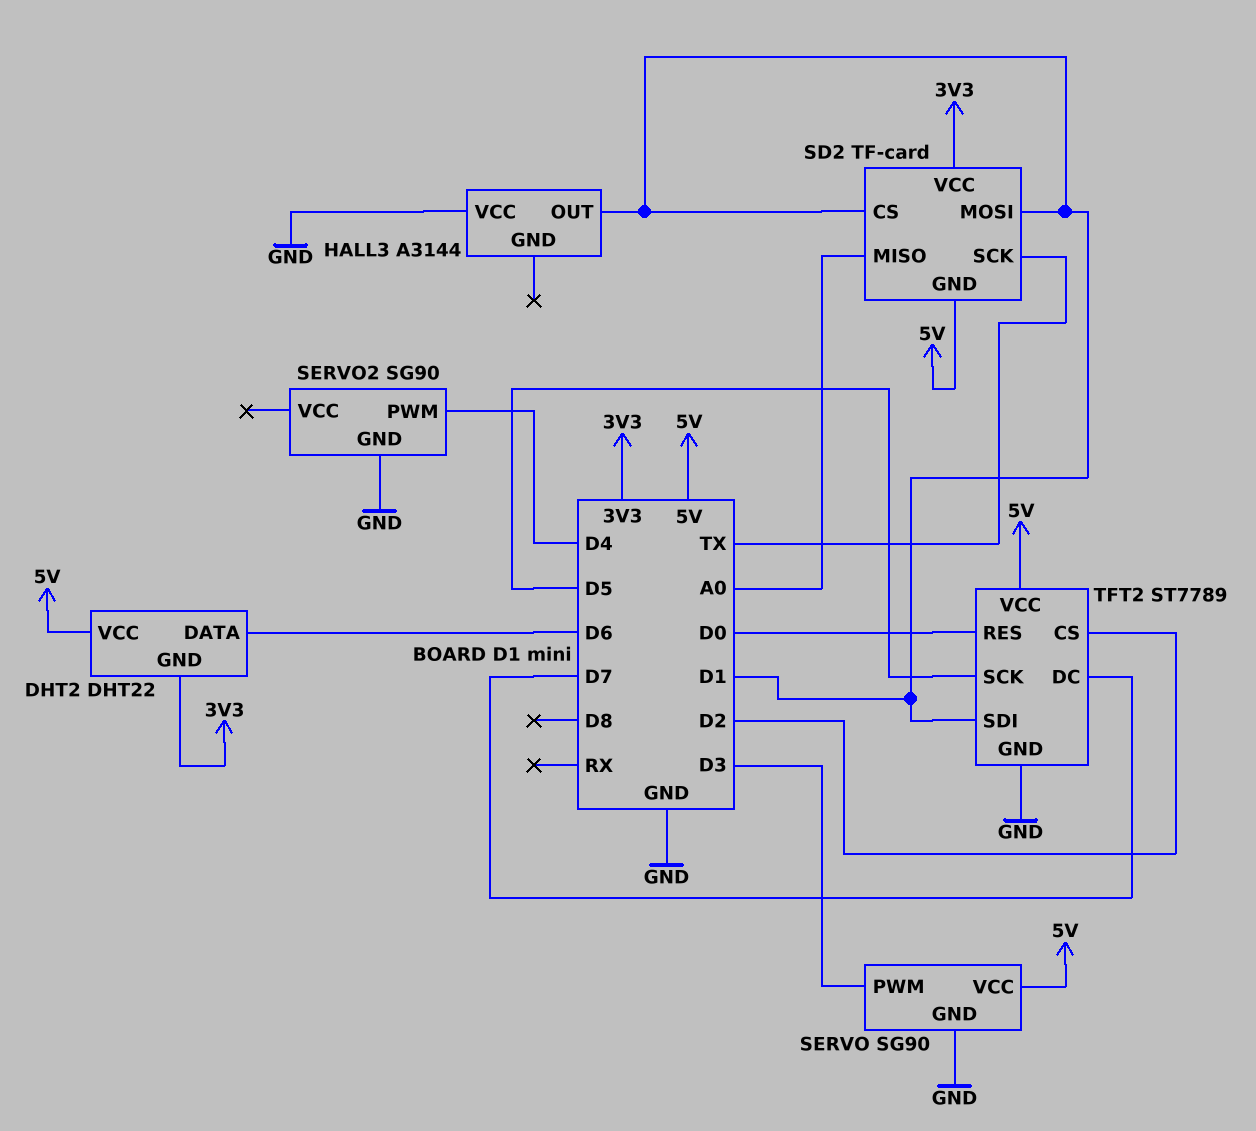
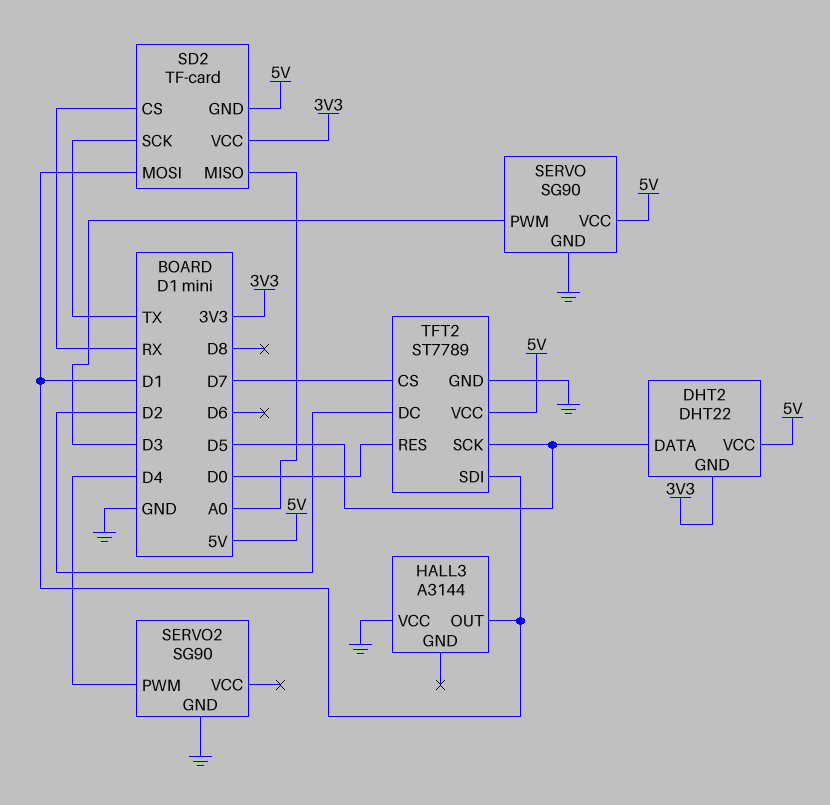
DHT2 pin DATA: D6 -> D5
SD2 pin CS: D1 -> RX
TFT2 pin CS: D2 -> D7
TFT2 pin DC: D7 -> D2

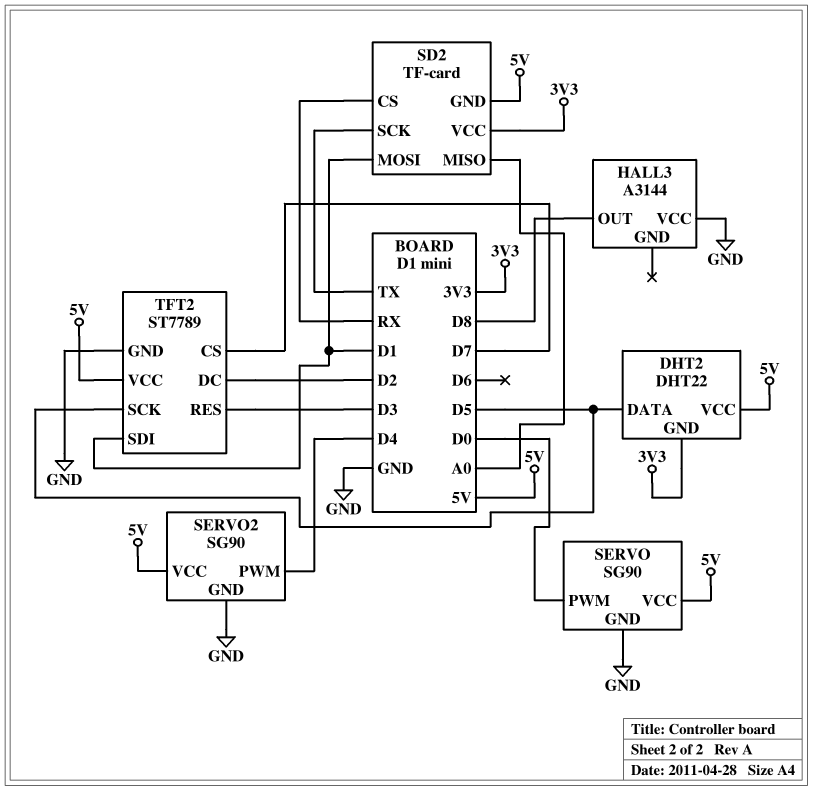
HALL3 pin OUT: D1 -> D8
SERVO pin PWM: D3 -> D0
SERVO2 pin VCC: none -> 5V
TFT2 pin RES: D0 -> D3

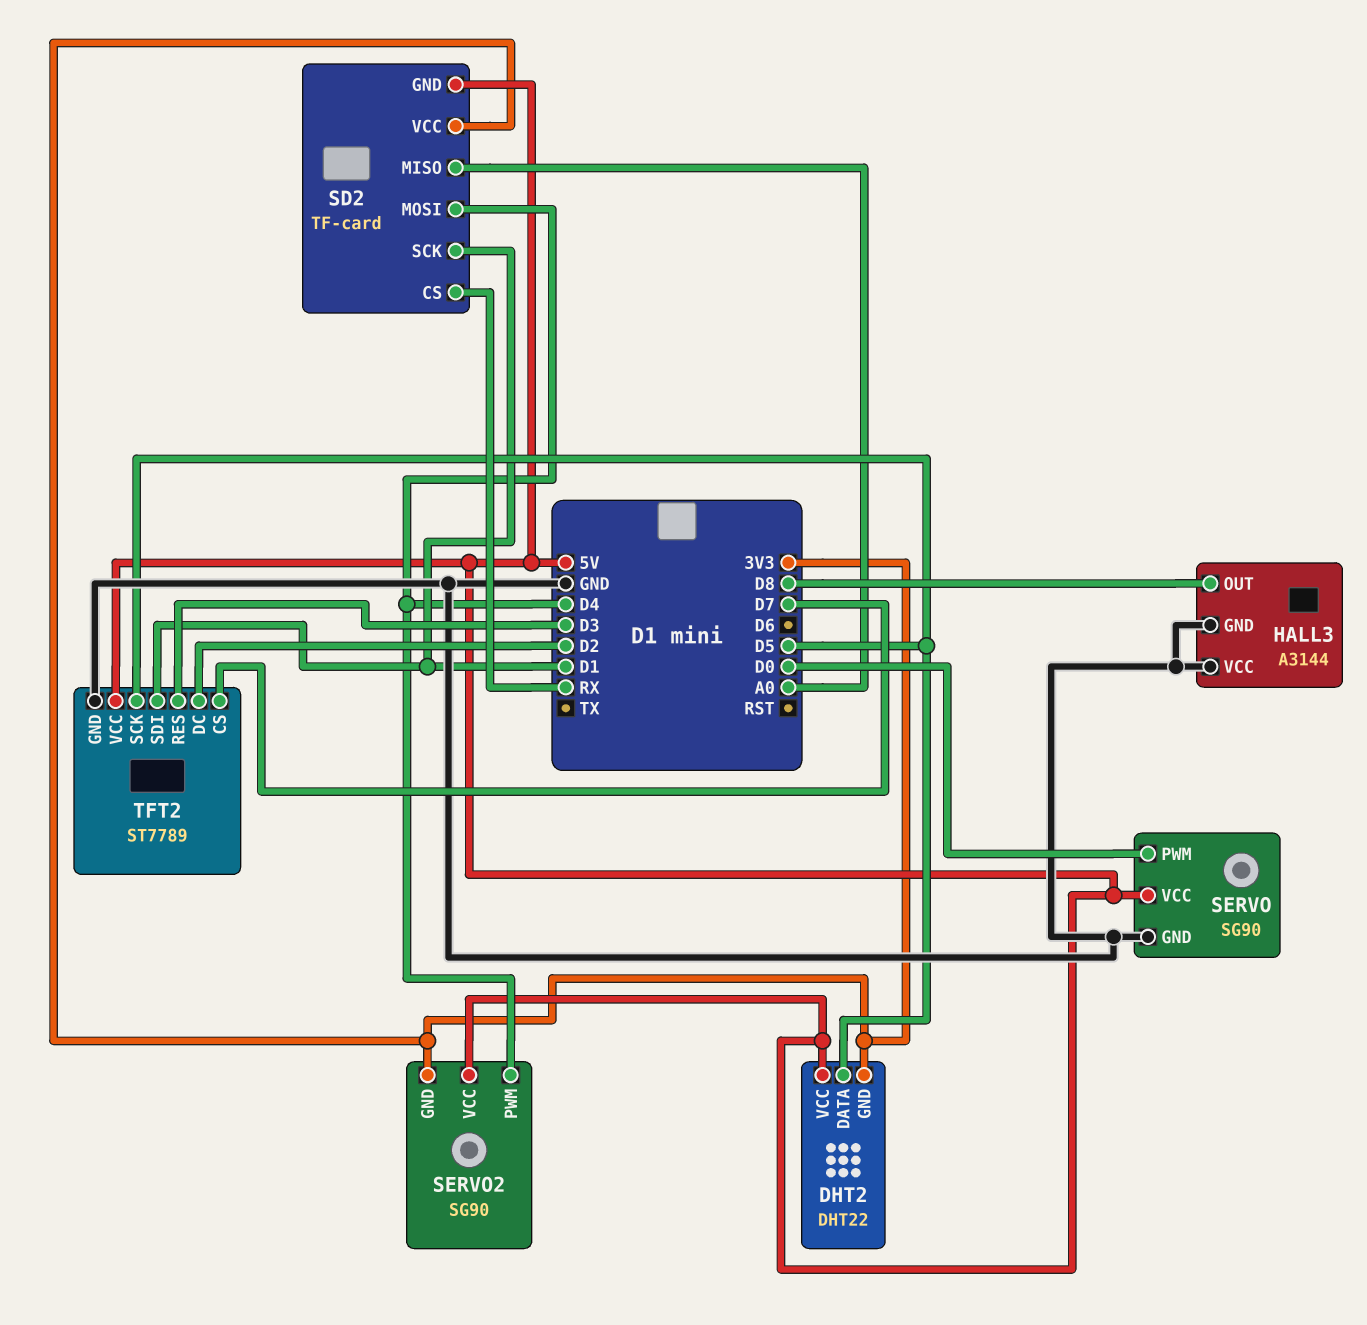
HALL3 pin GND: none -> GND
SD2 pin MOSI: D1 -> D4
SD2 pin SCK: TX -> D1
SERVO2 pin GND: GND -> 3V3

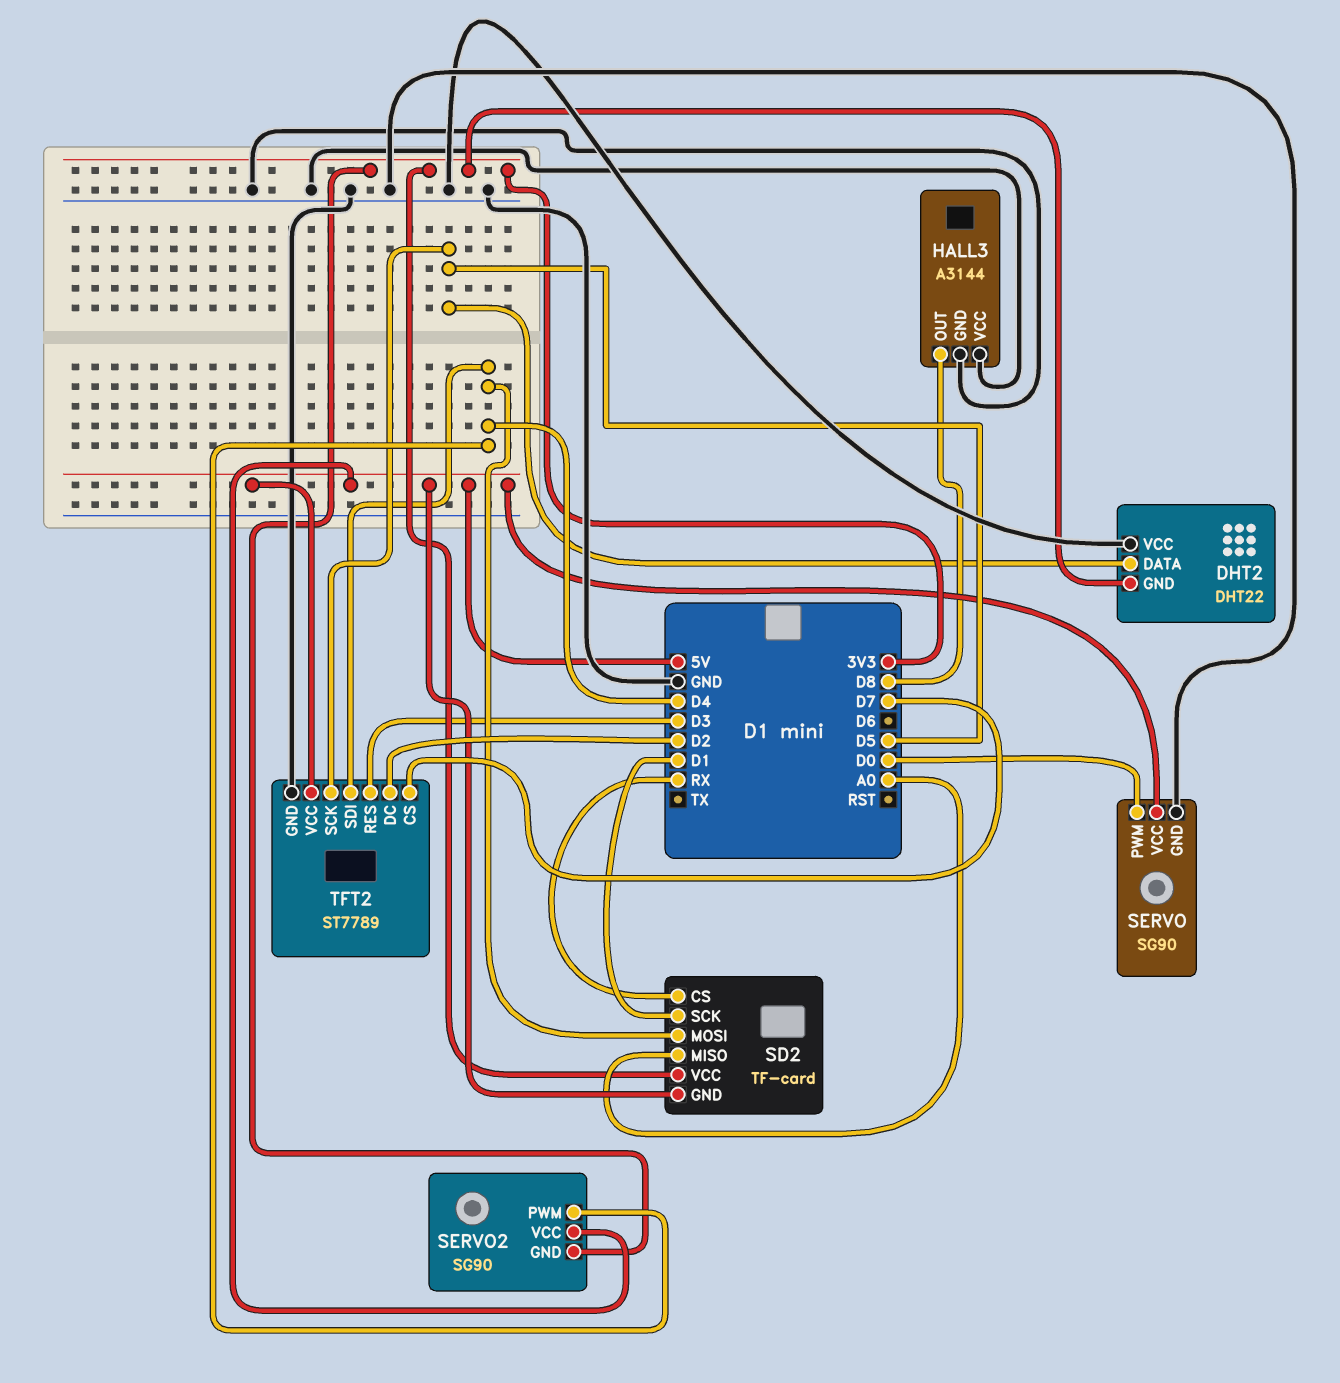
DHT2 pin VCC: 5V -> GND
TFT2 pin SDI: D1 -> D4

